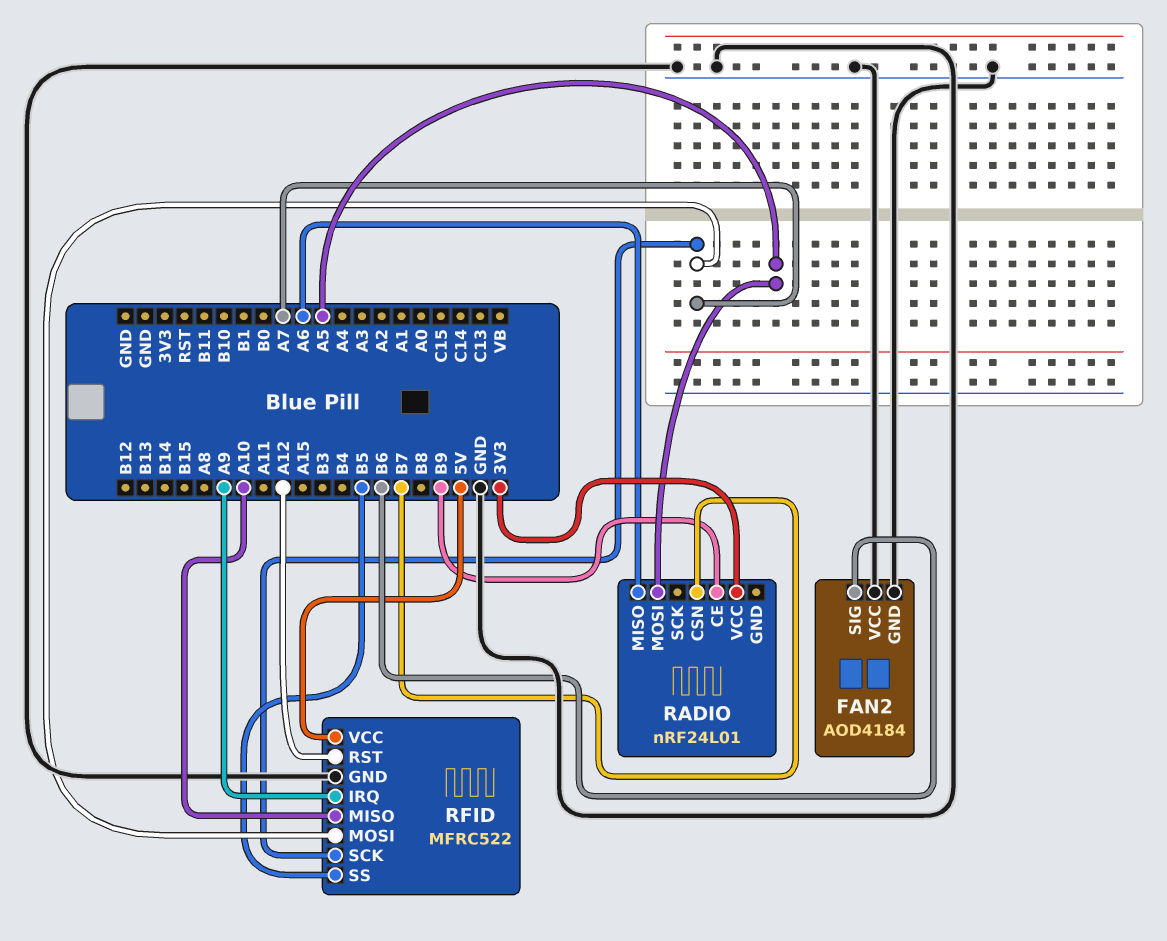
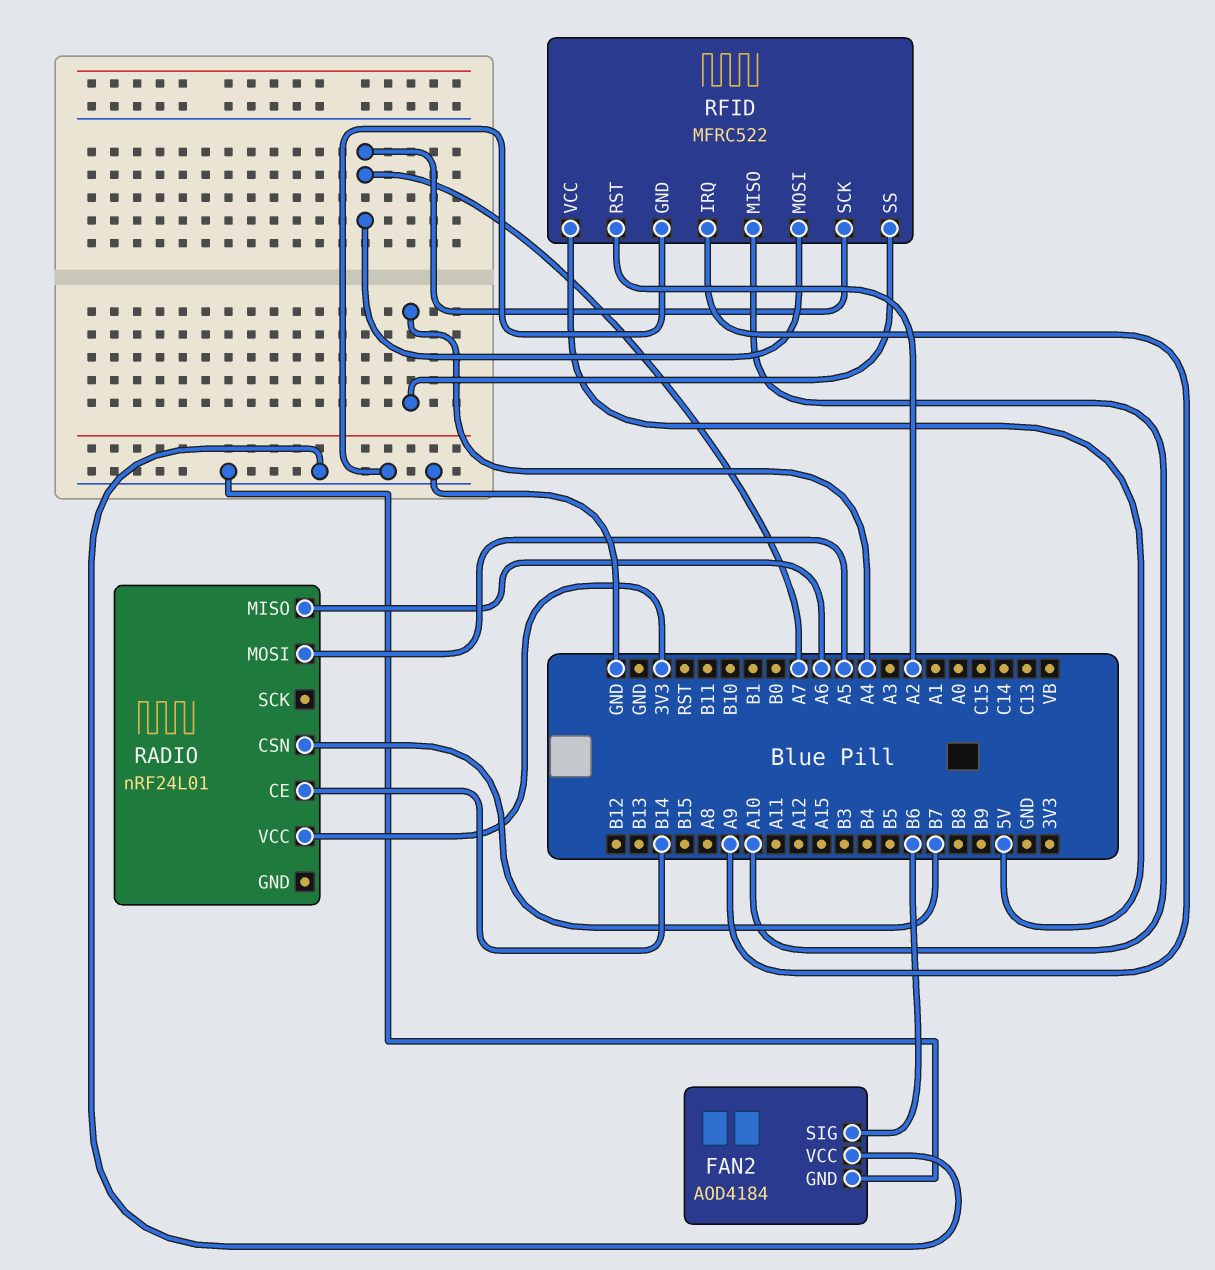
RADIO pin CE: B9 -> B14
RFID pin RST: A12 -> A2
RFID pin SS: B5 -> A4

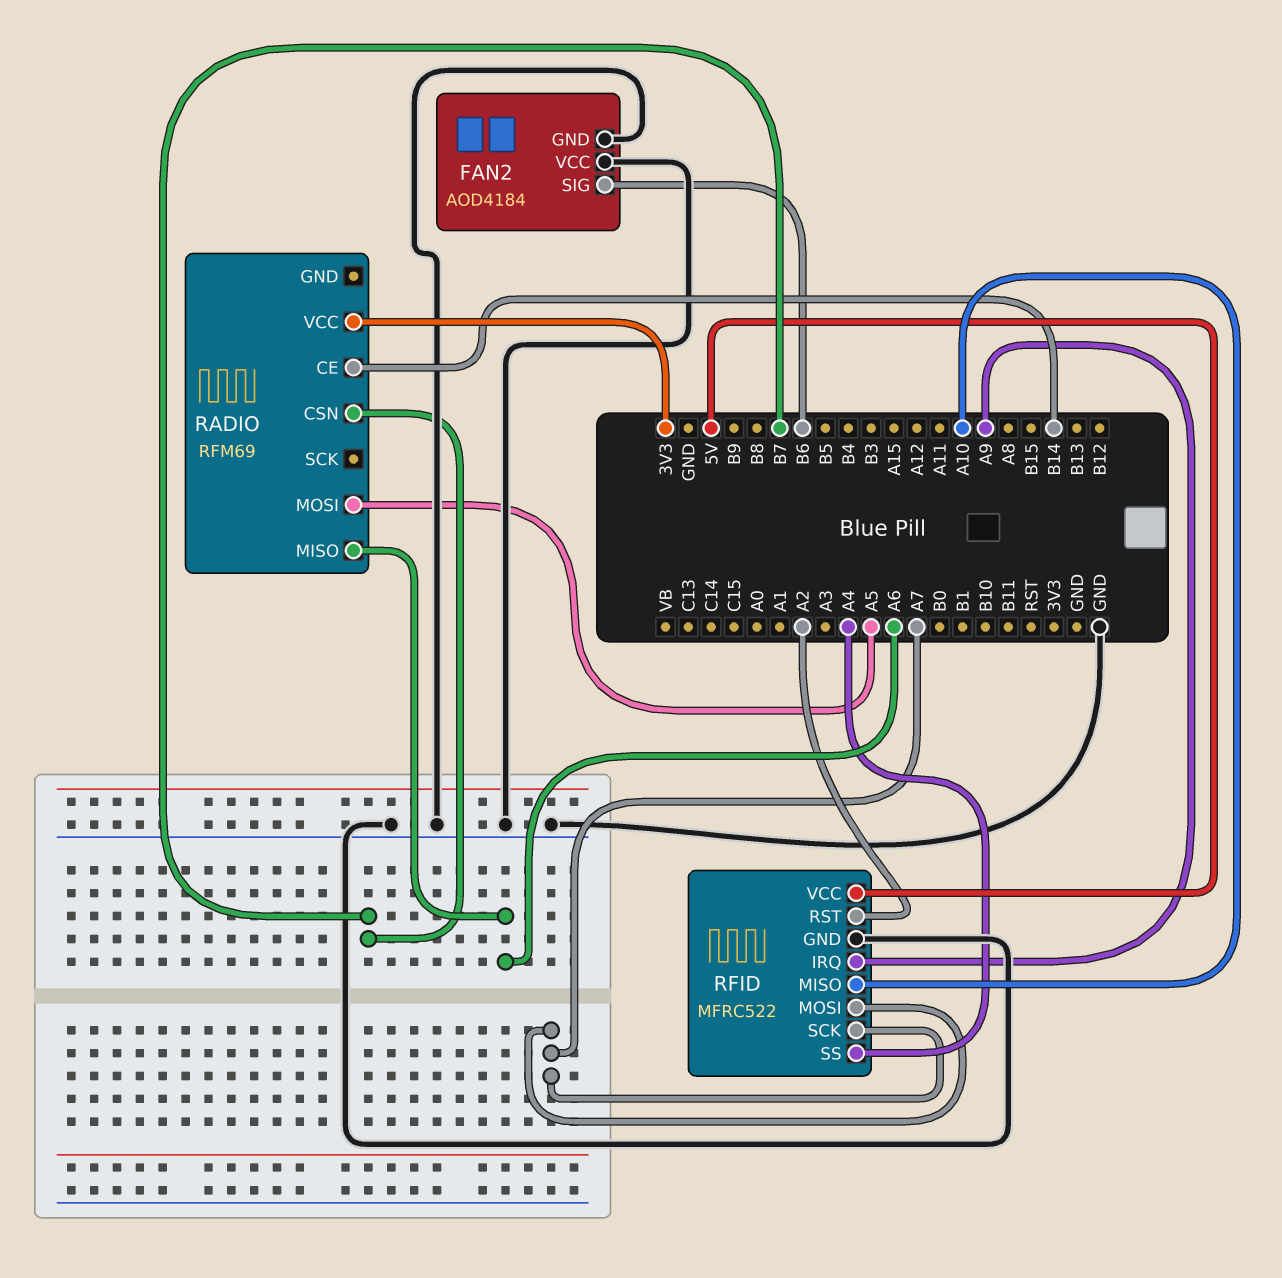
RADIO: nRF24L01 -> RFM69

